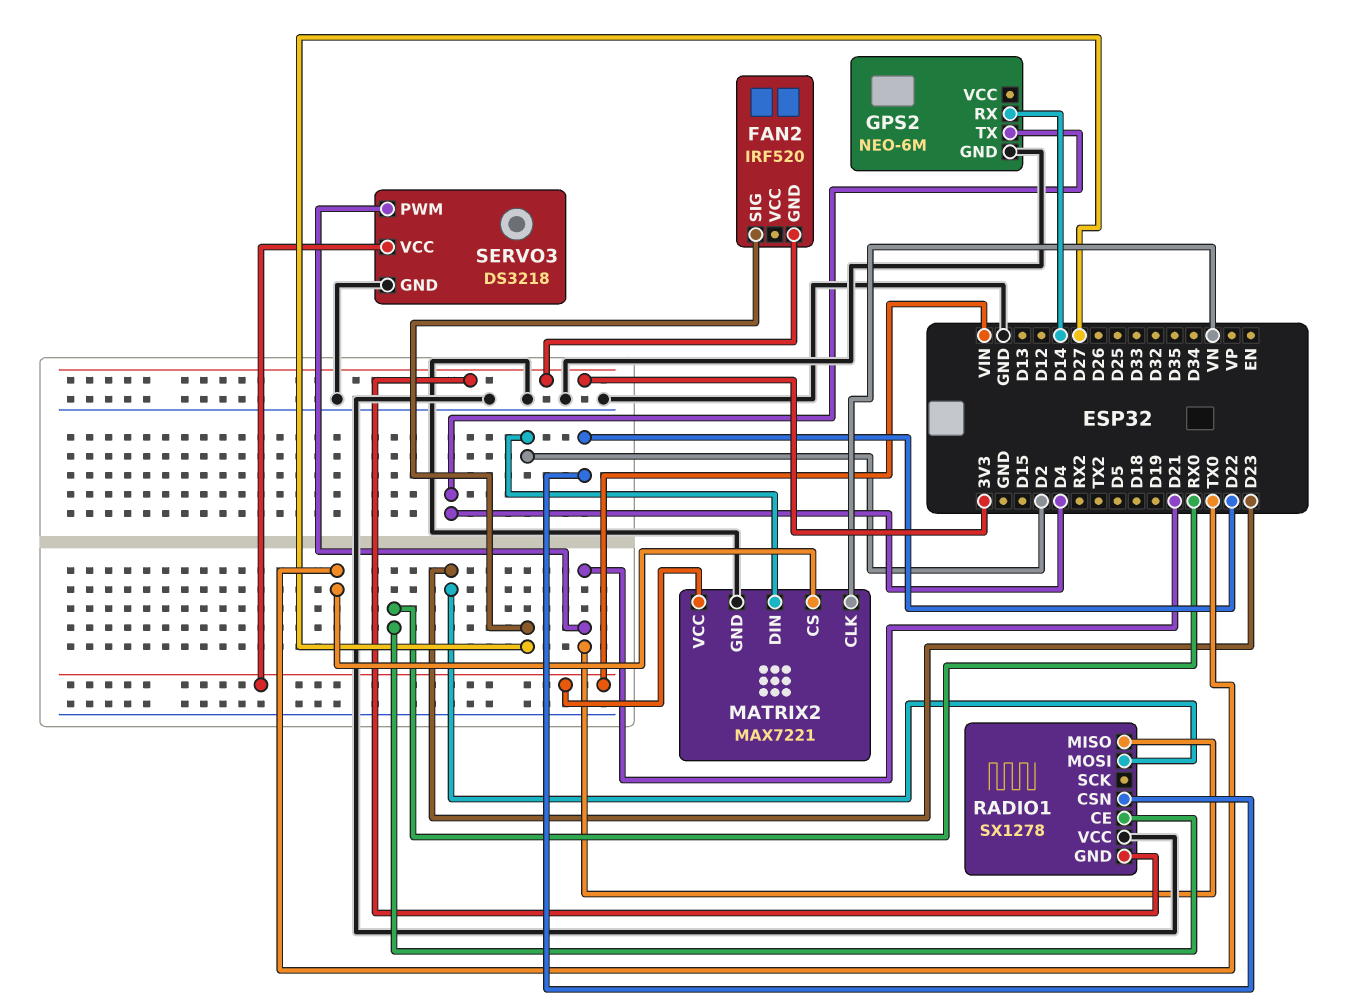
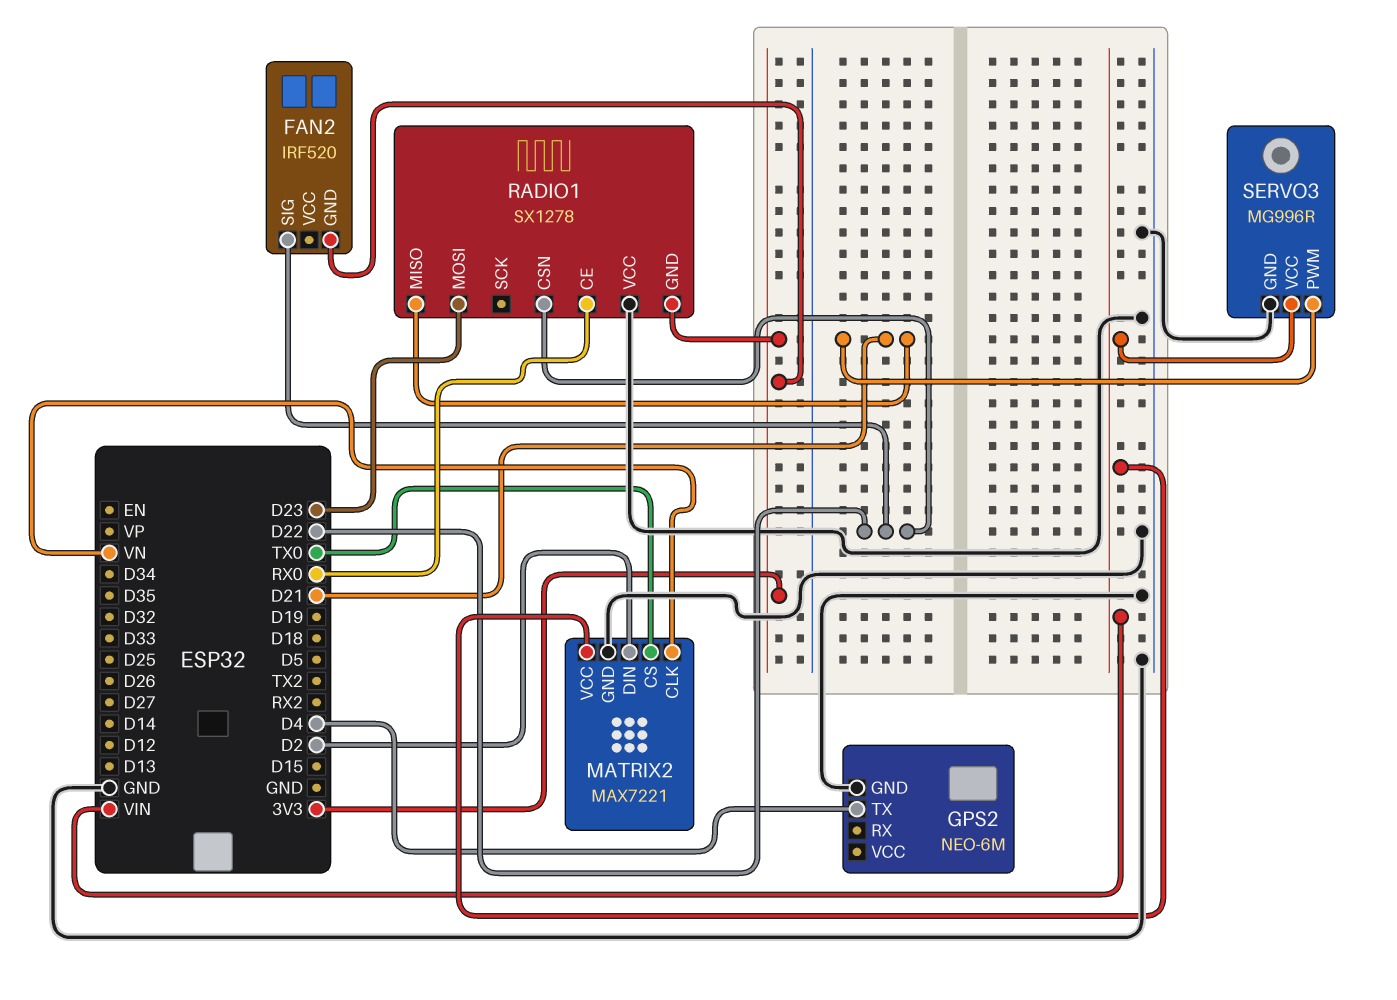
FAN2 pin SIG: D27 -> D22
GPS2 pin RX: D14 -> none
SERVO3: DS3218 -> MG996R

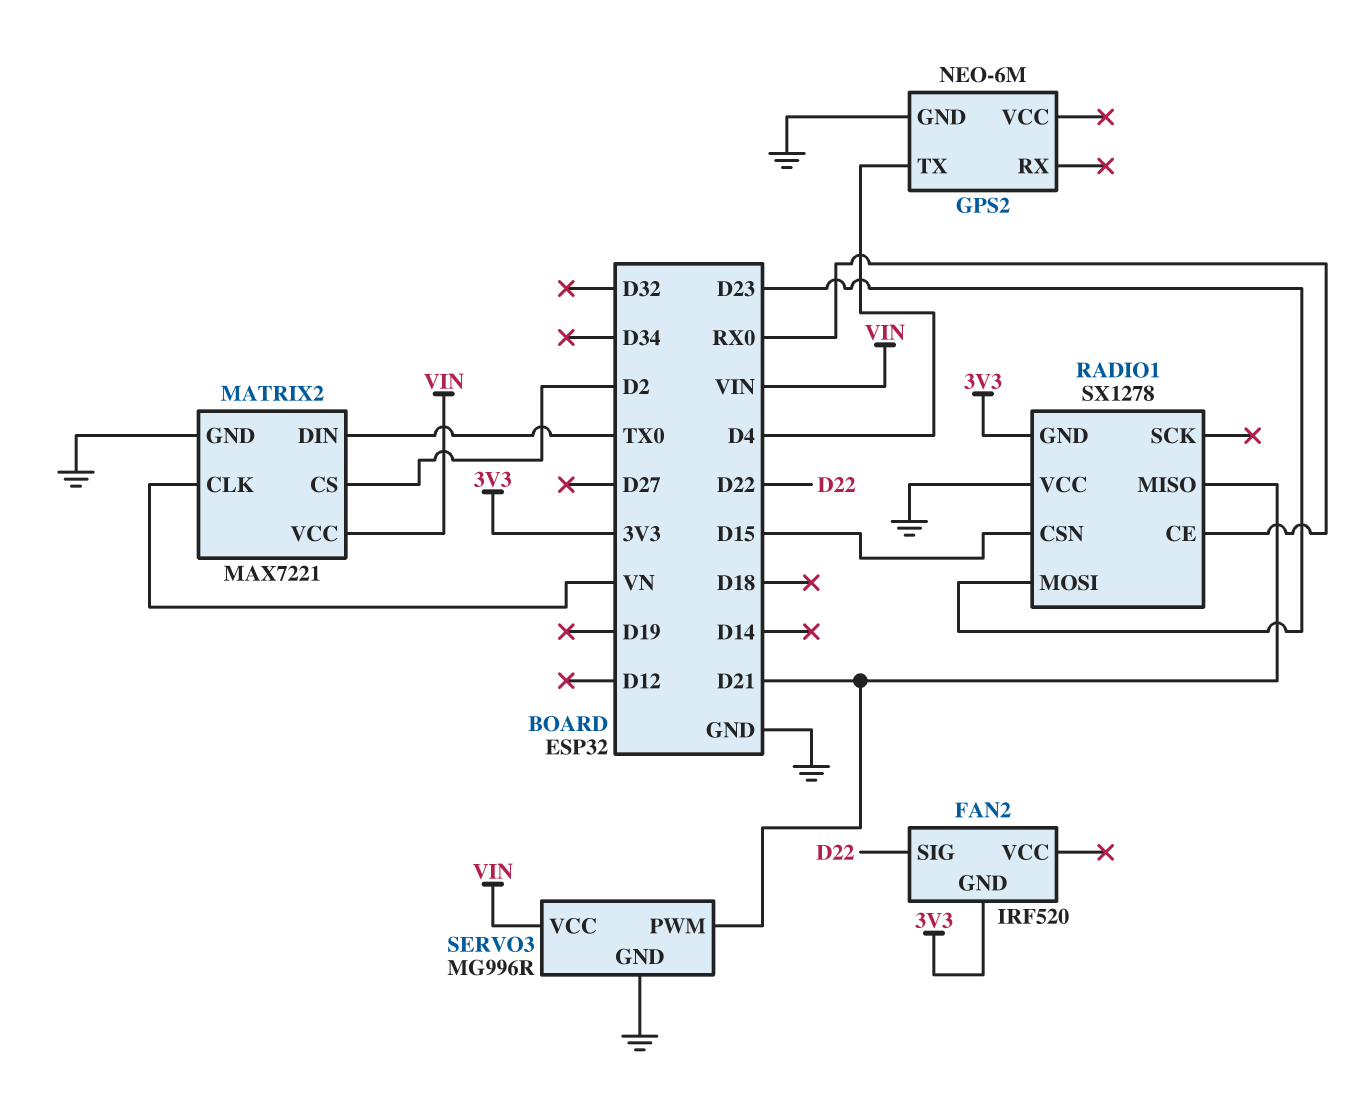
MATRIX2 pin CS: TX0 -> D2
MATRIX2 pin DIN: D2 -> TX0
RADIO1 pin CSN: D22 -> D15

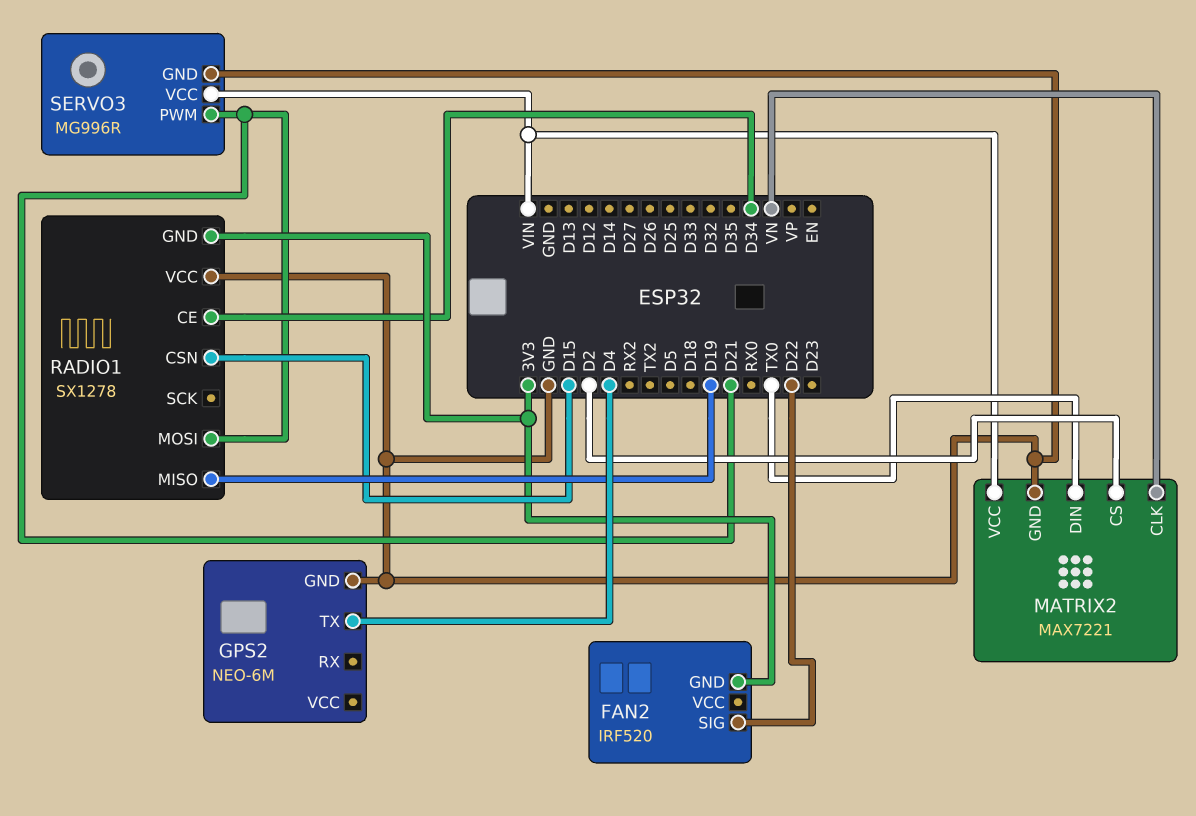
RADIO1 pin CE: RX0 -> D34
RADIO1 pin MISO: D21 -> D19
RADIO1 pin MOSI: D23 -> D21

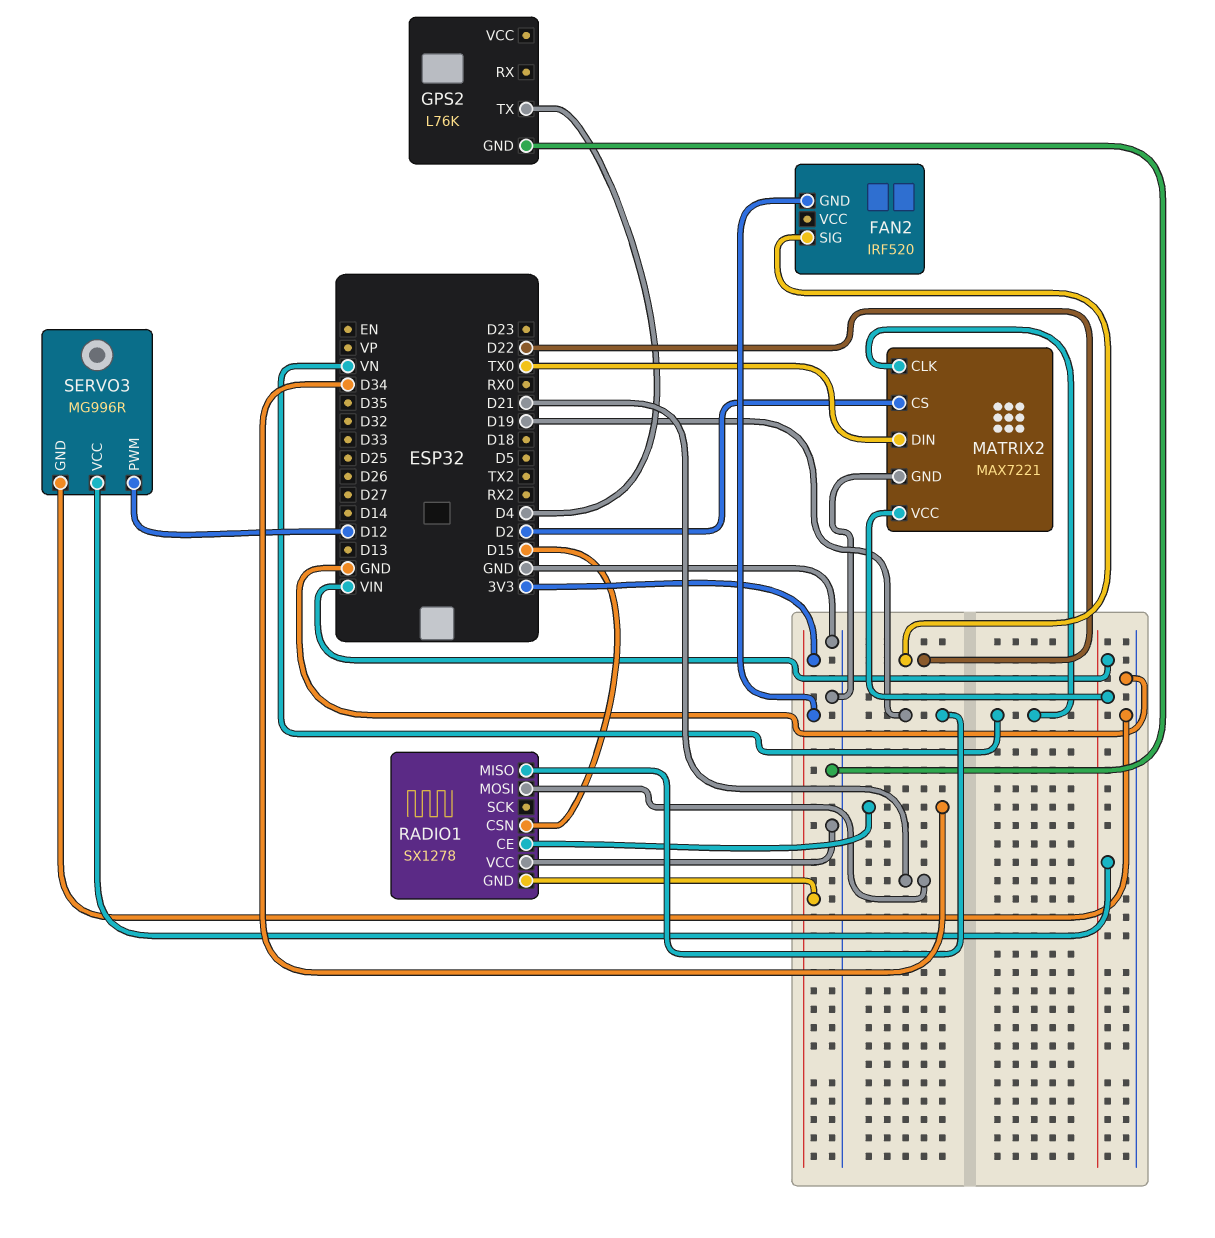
GPS2: NEO-6M -> L76K
SERVO3 pin PWM: D21 -> D12

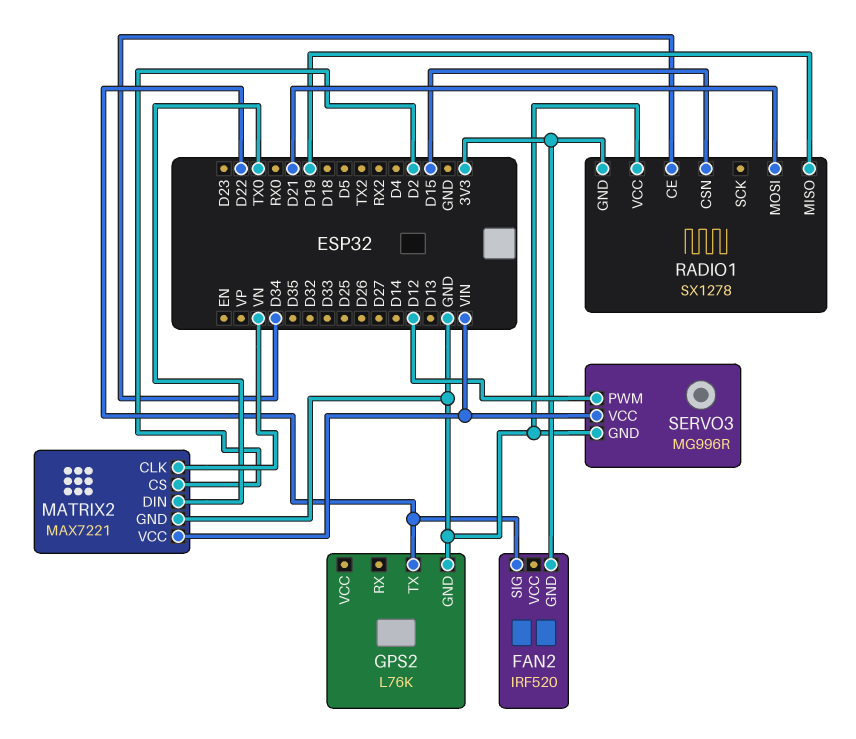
GPS2 pin TX: D4 -> D22

